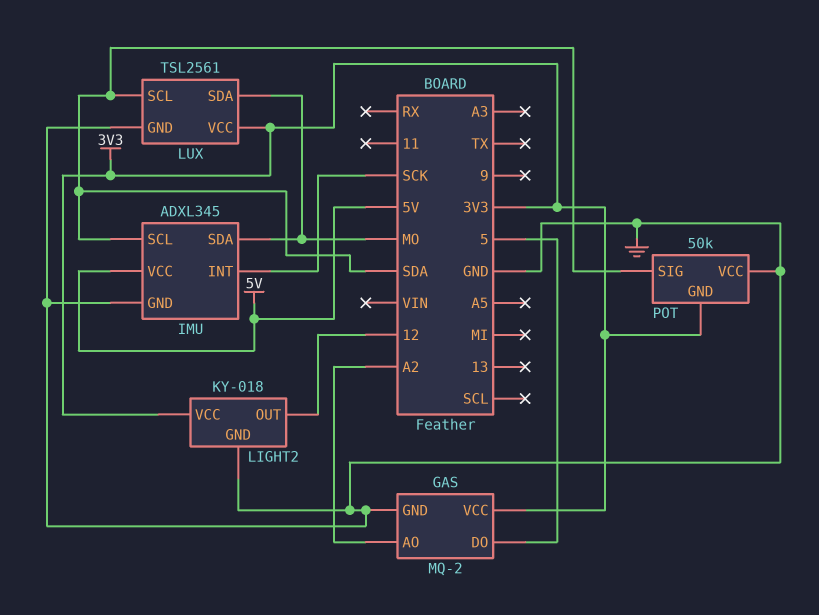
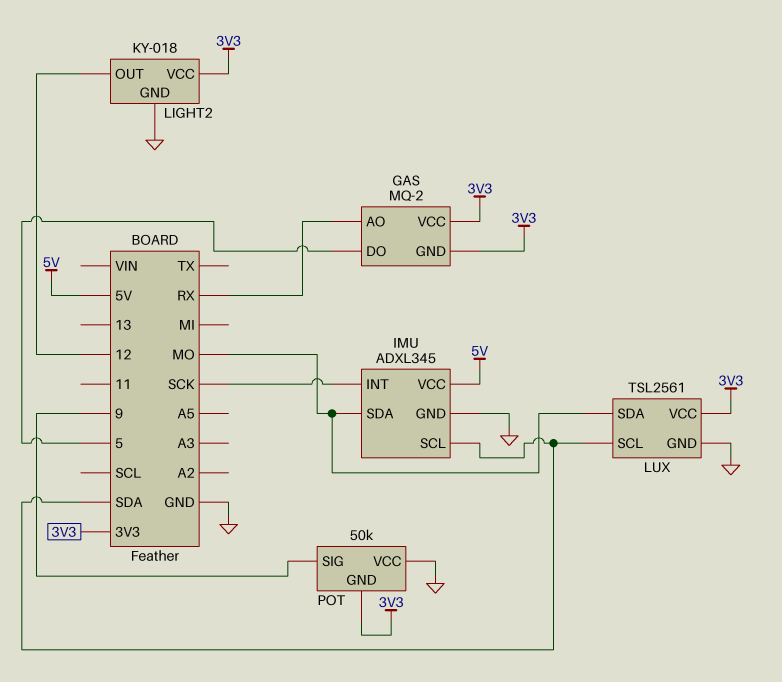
GAS pin AO: A2 -> RX
GAS pin GND: GND -> 3V3
POT pin SIG: SDA -> 9

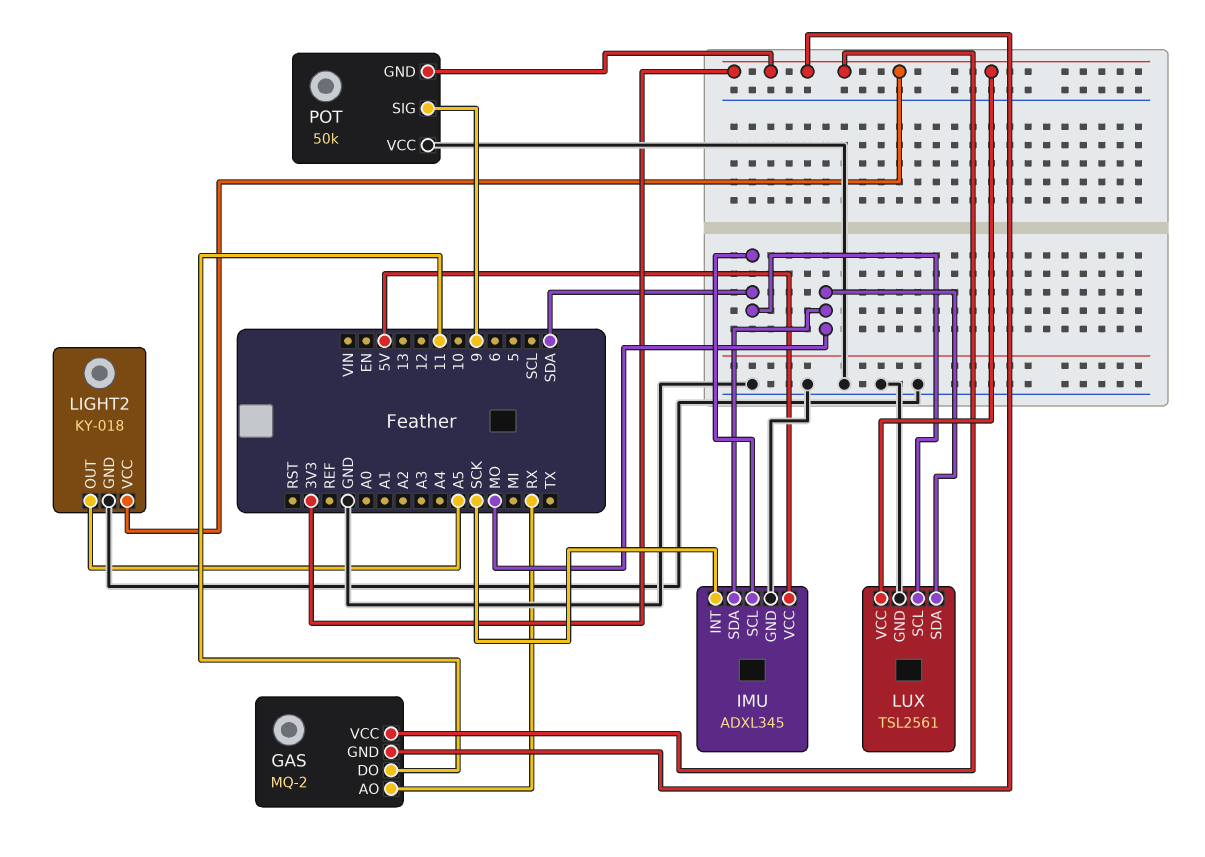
GAS pin DO: 5 -> 11
LIGHT2 pin OUT: 12 -> A5

